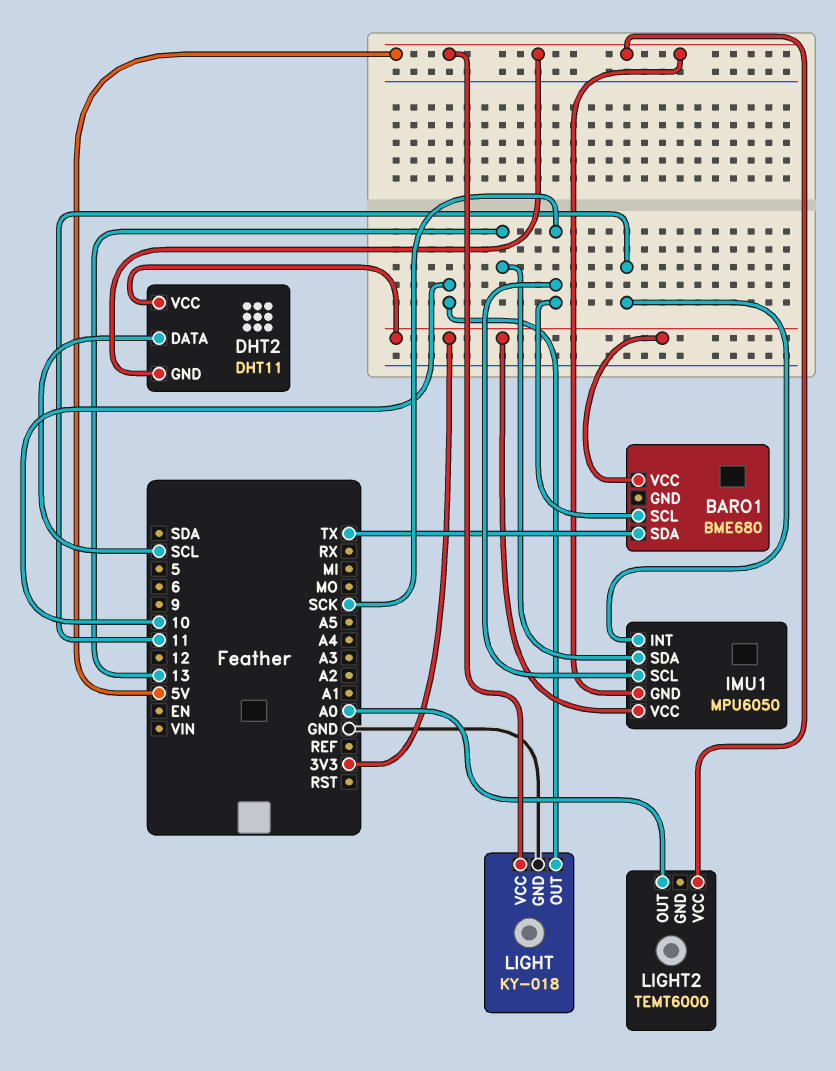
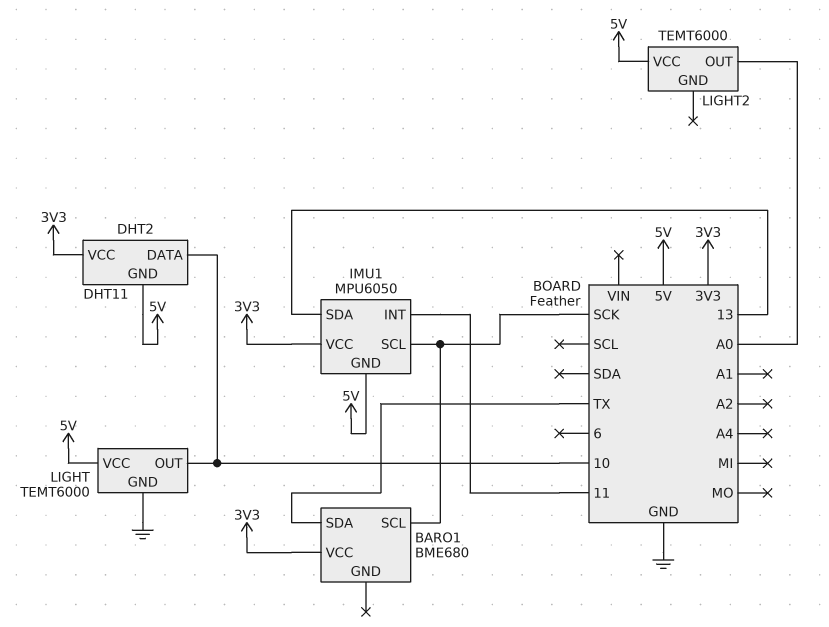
DHT2 pin DATA: SCL -> 10
LIGHT: KY-018 -> TEMT6000

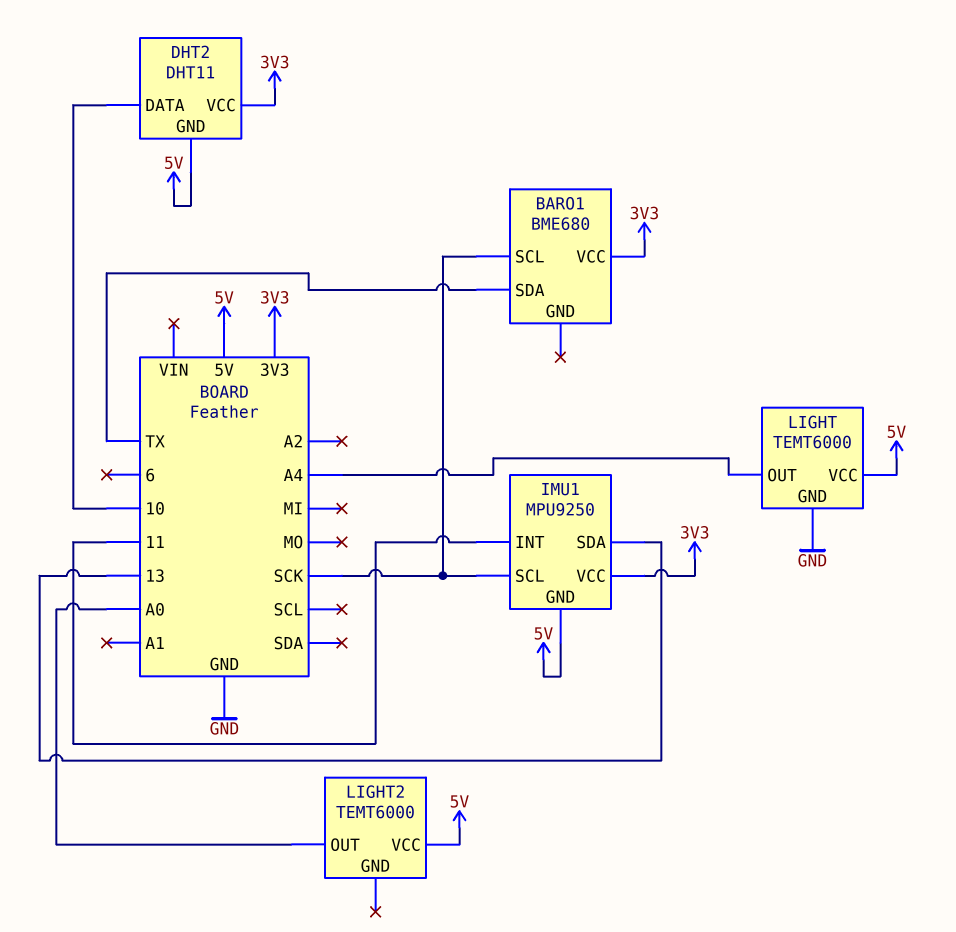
IMU1: MPU6050 -> MPU9250
LIGHT pin OUT: 10 -> A4

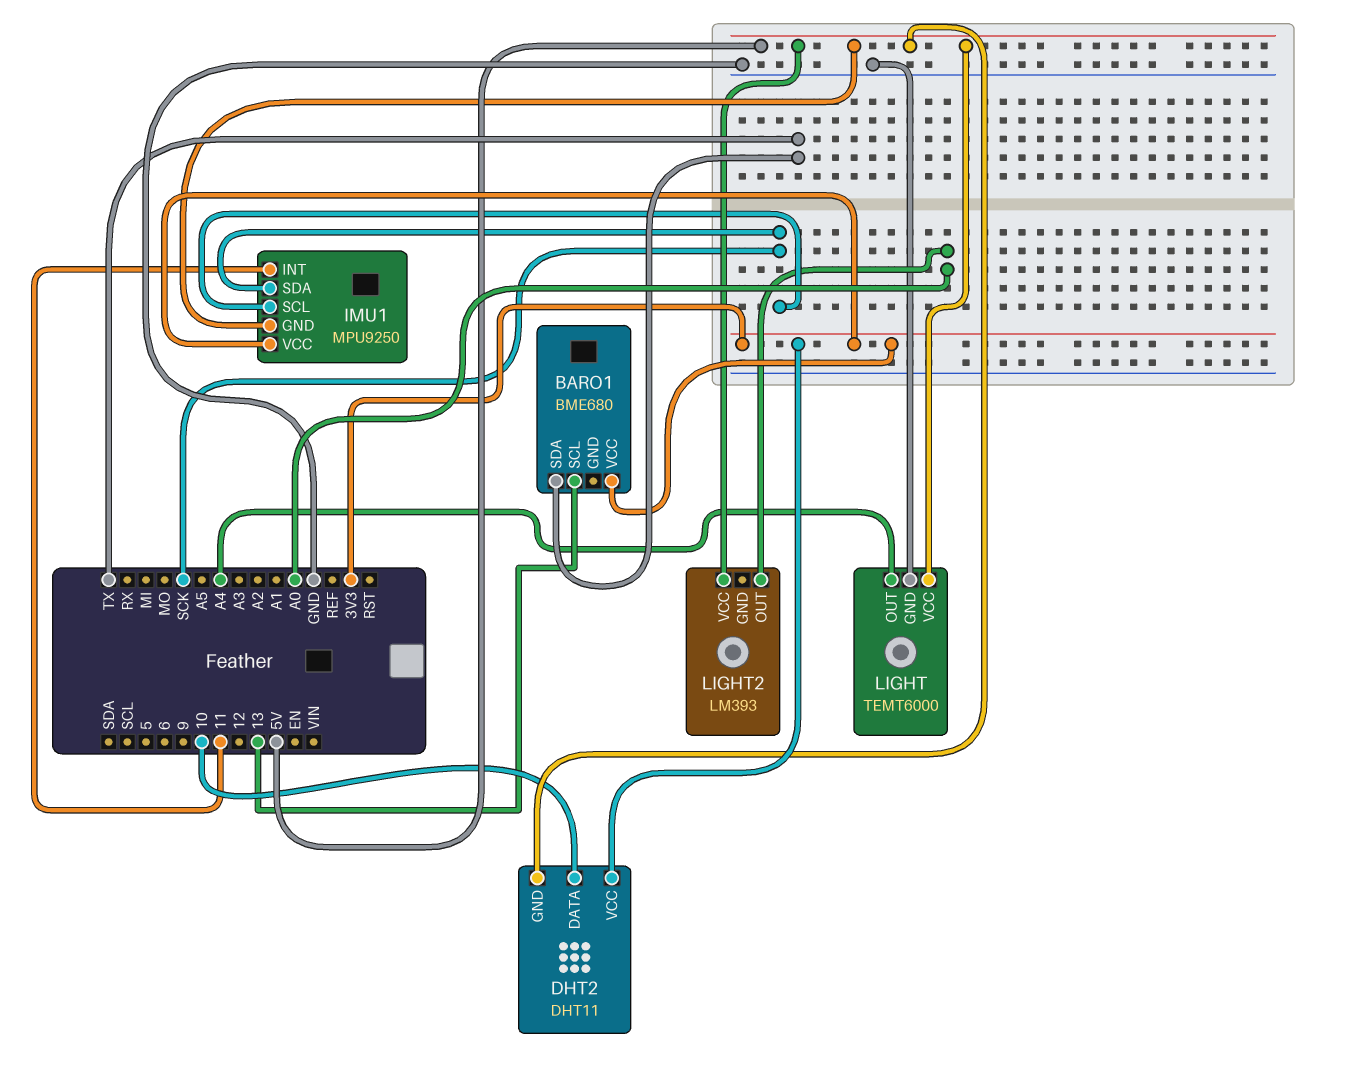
BARO1 pin SCL: SCK -> 13
IMU1 pin SDA: 13 -> SCK
LIGHT2: TEMT6000 -> LM393

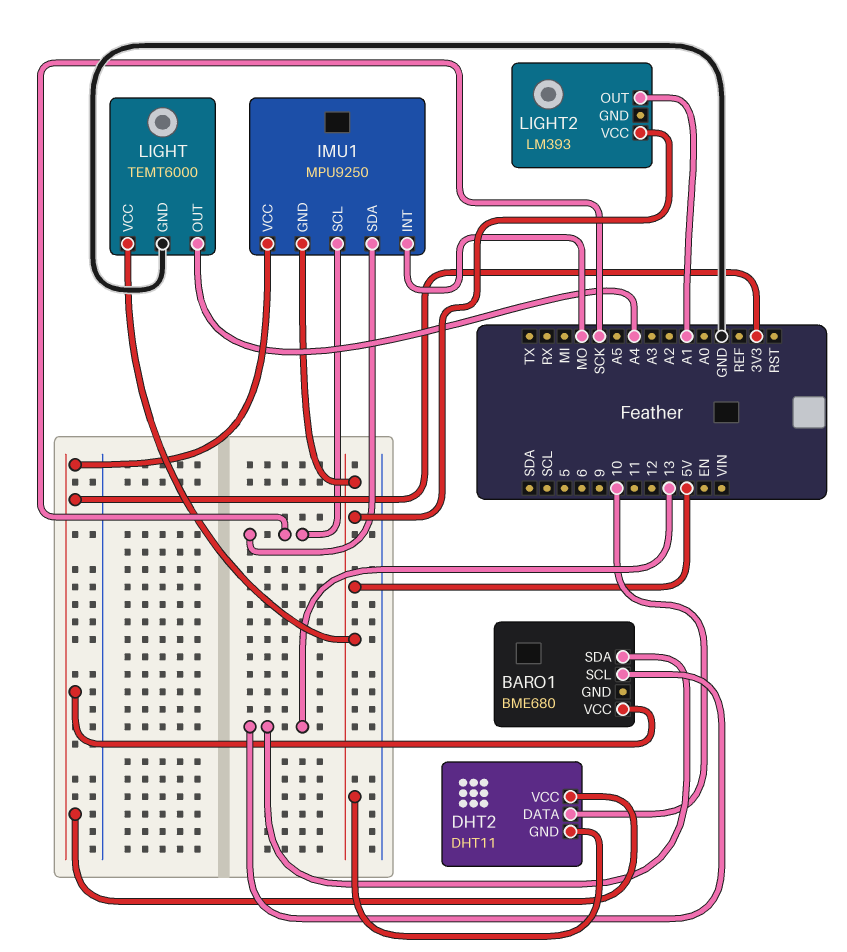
BARO1 pin SDA: TX -> 13
IMU1 pin INT: 11 -> MO
LIGHT2 pin OUT: A0 -> A1

